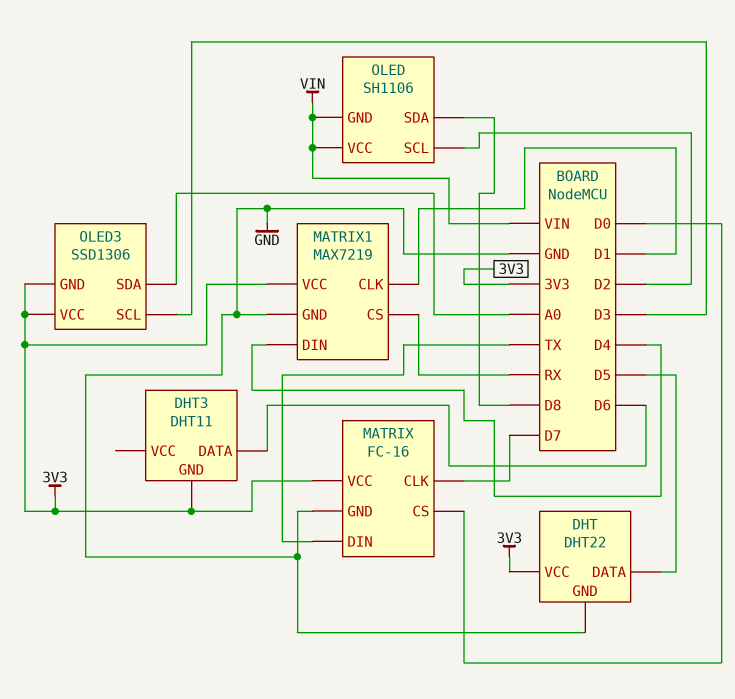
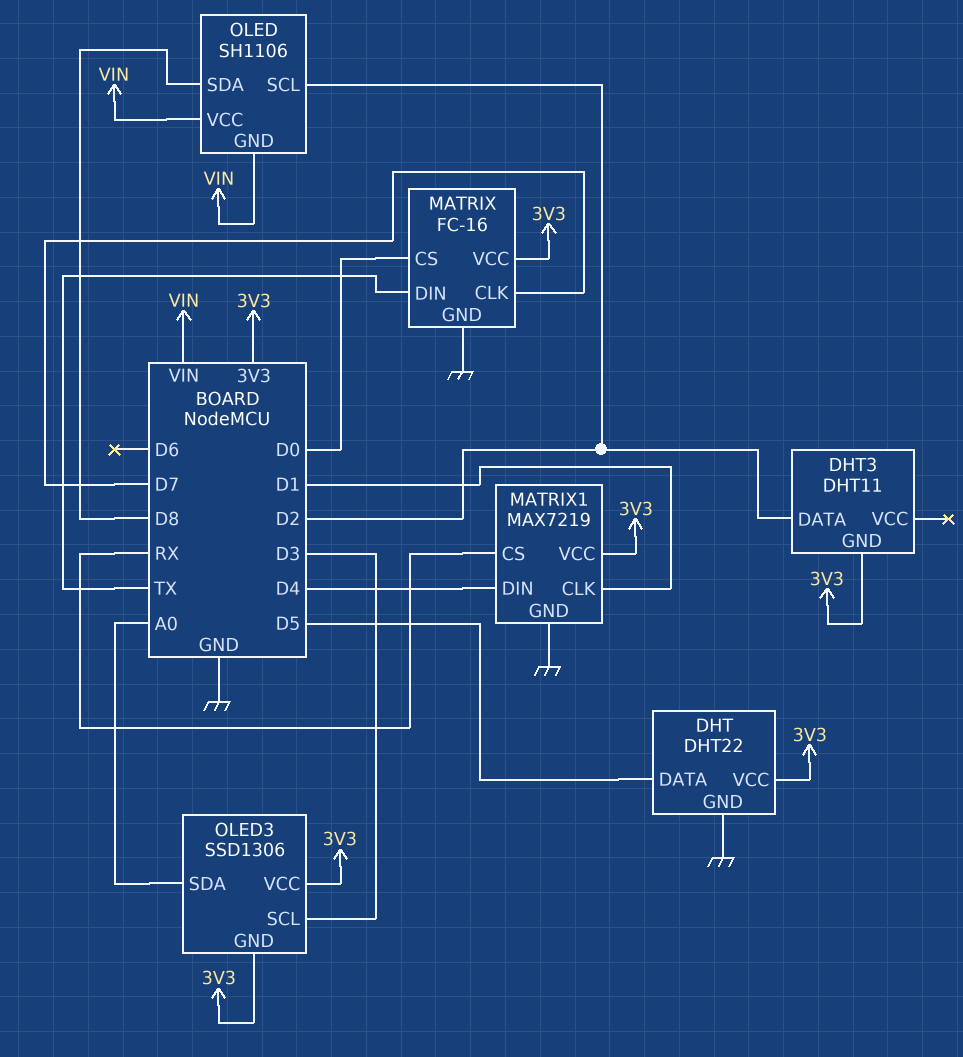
DHT3 pin DATA: D6 -> D2

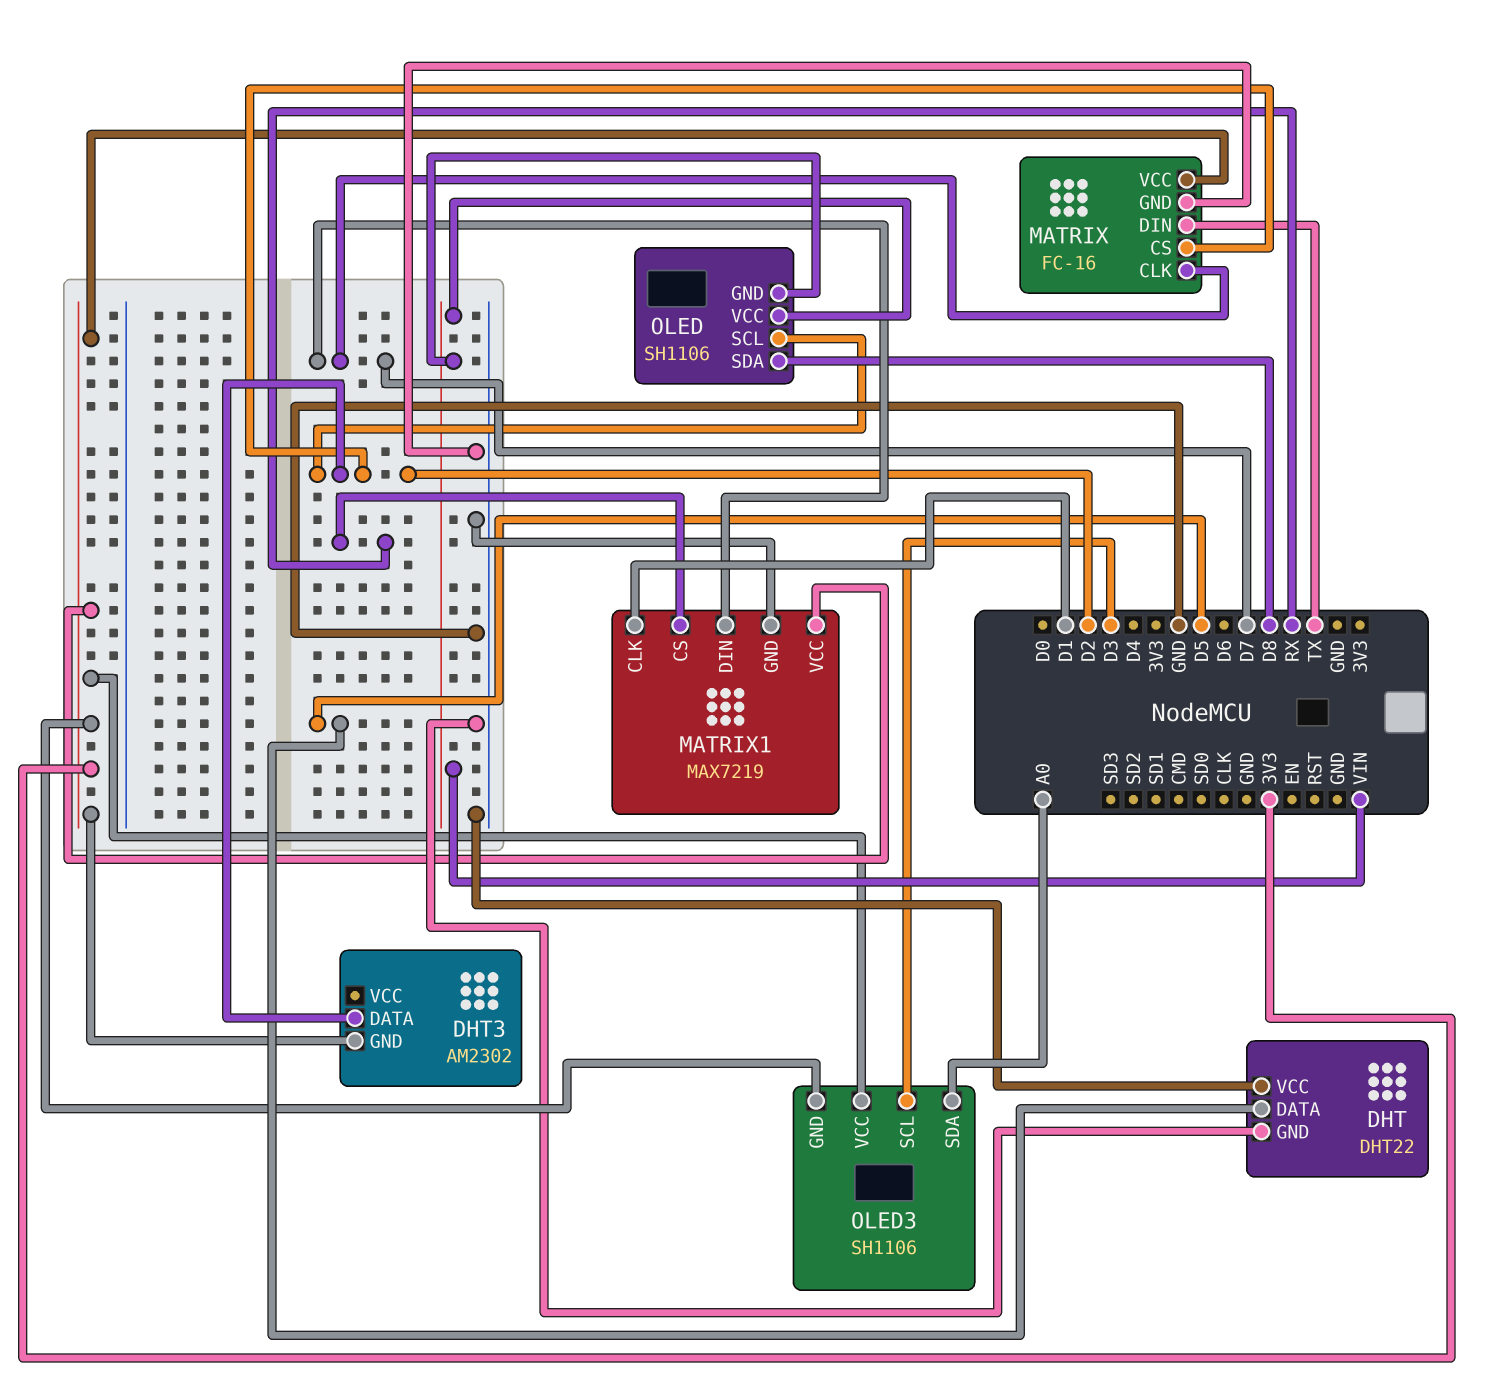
DHT pin VCC: 3V3 -> GND
DHT3: DHT11 -> AM2302
MATRIX pin CS: D0 -> D2
MATRIX1 pin DIN: D4 -> D7
OLED3: SSD1306 -> SH1106

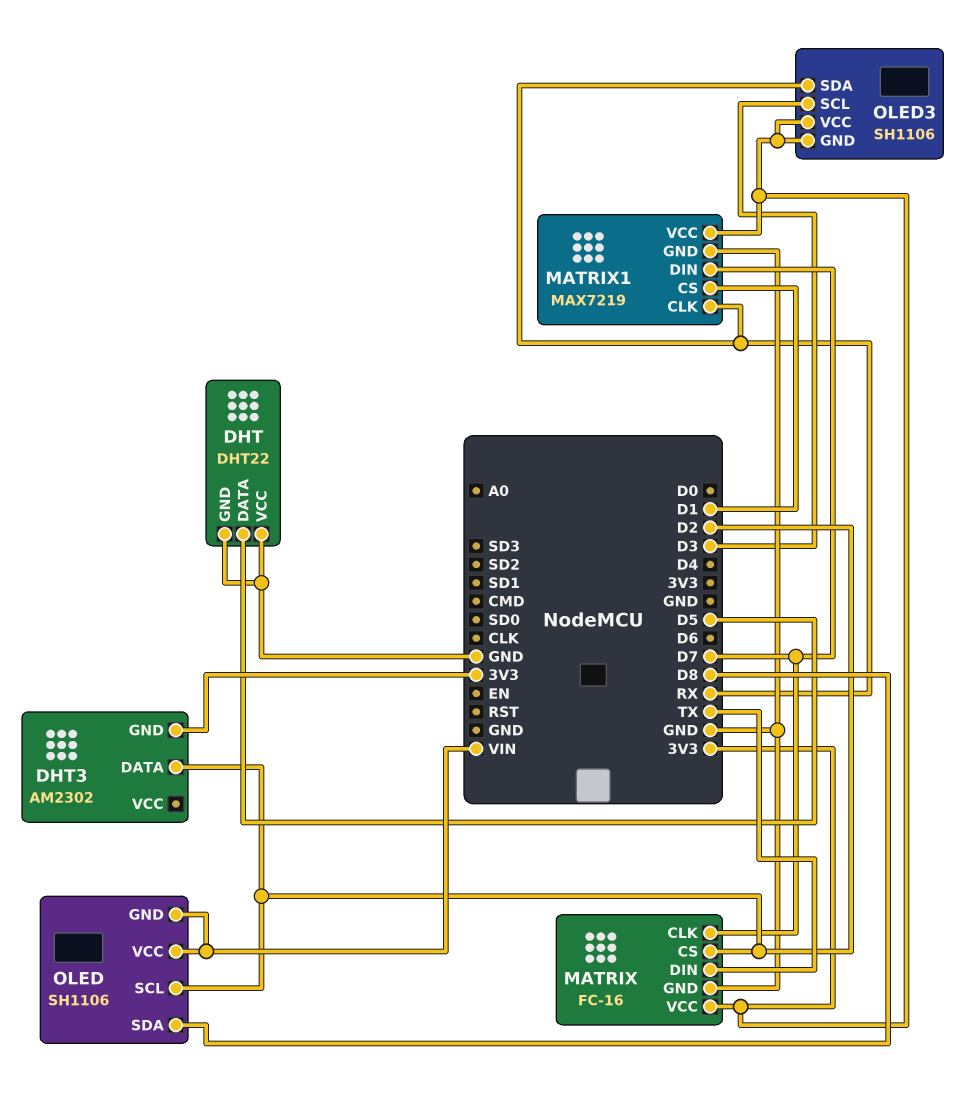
MATRIX1 pin CLK: D1 -> RX
MATRIX1 pin CS: RX -> D1
OLED3 pin SDA: A0 -> RX

